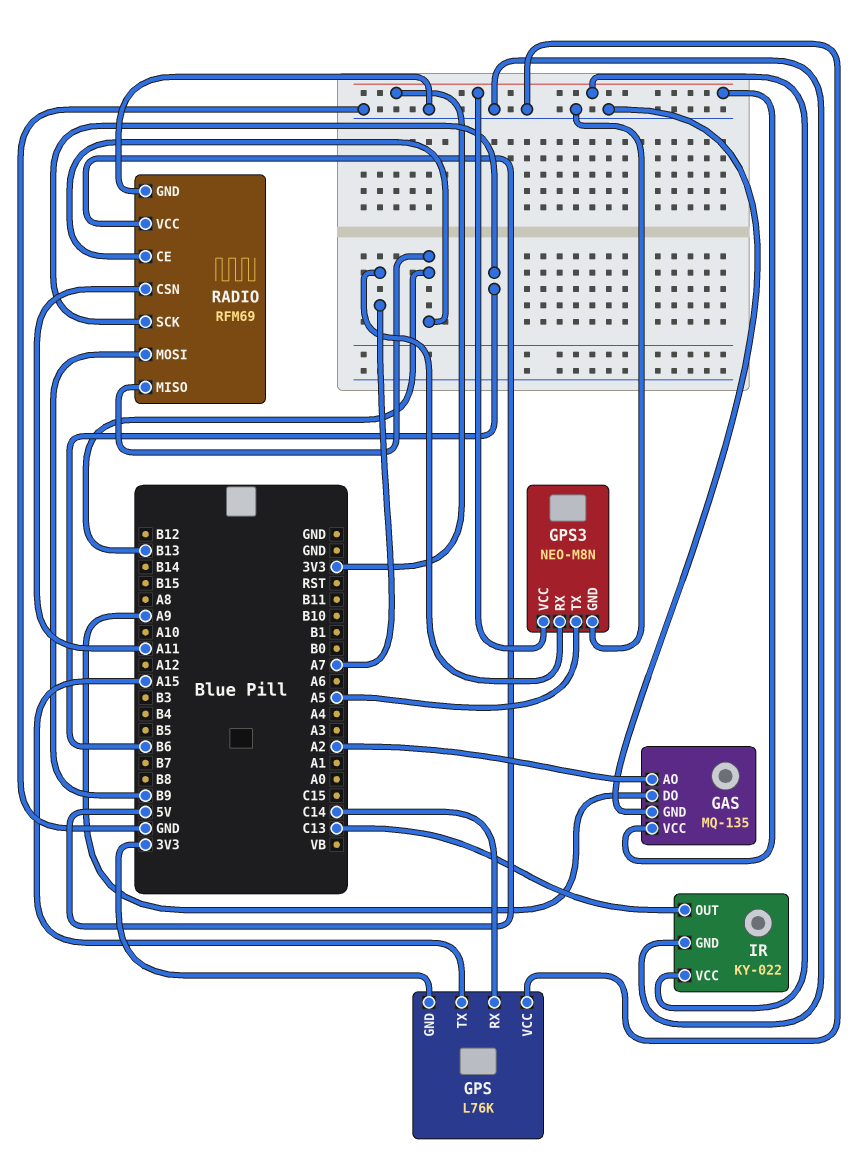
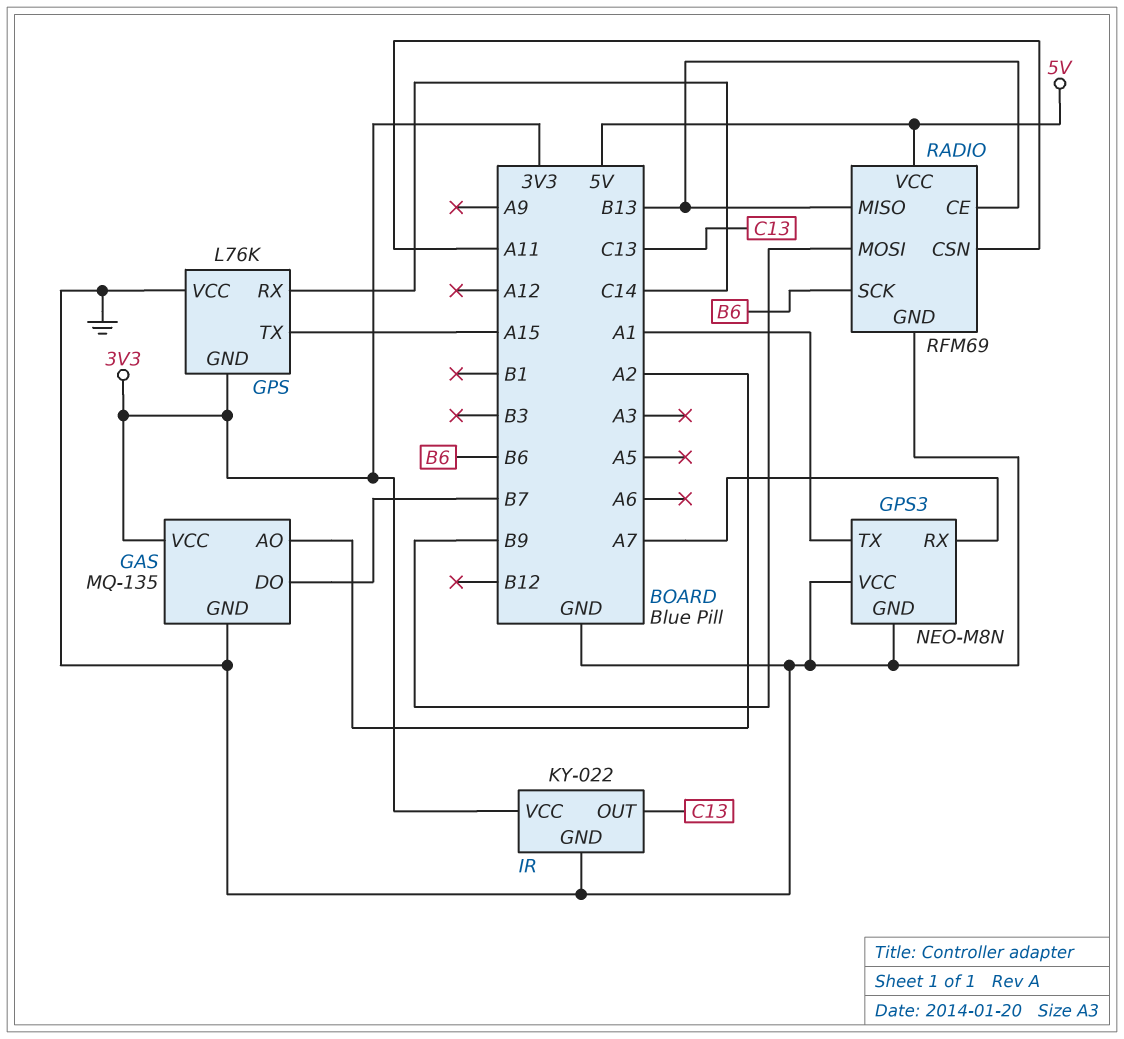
GAS pin DO: A9 -> B7
GPS3 pin TX: A5 -> A1
GPS3 pin VCC: 3V3 -> GND

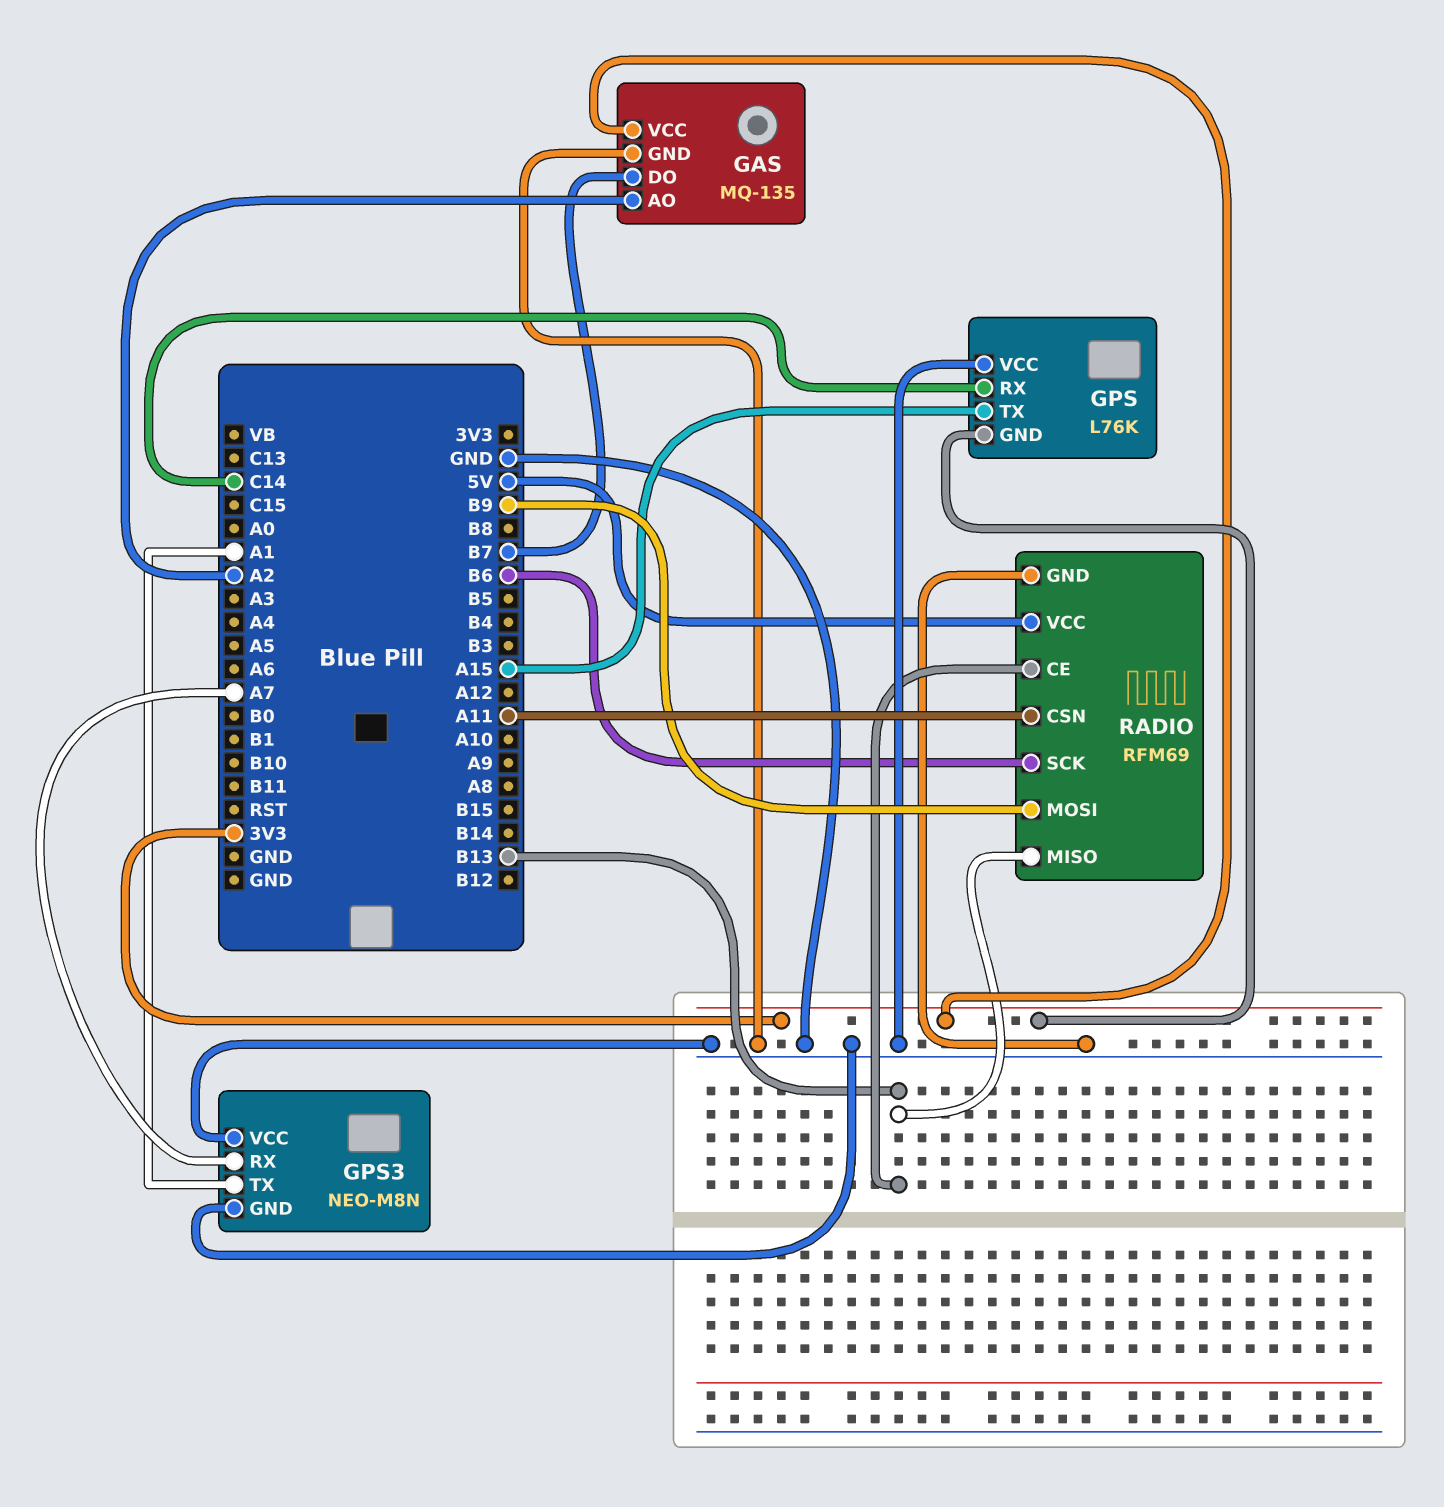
IR: KY-022 -> none
IR pin GND: GND -> none
IR pin OUT: C13 -> none
IR pin VCC: 3V3 -> none

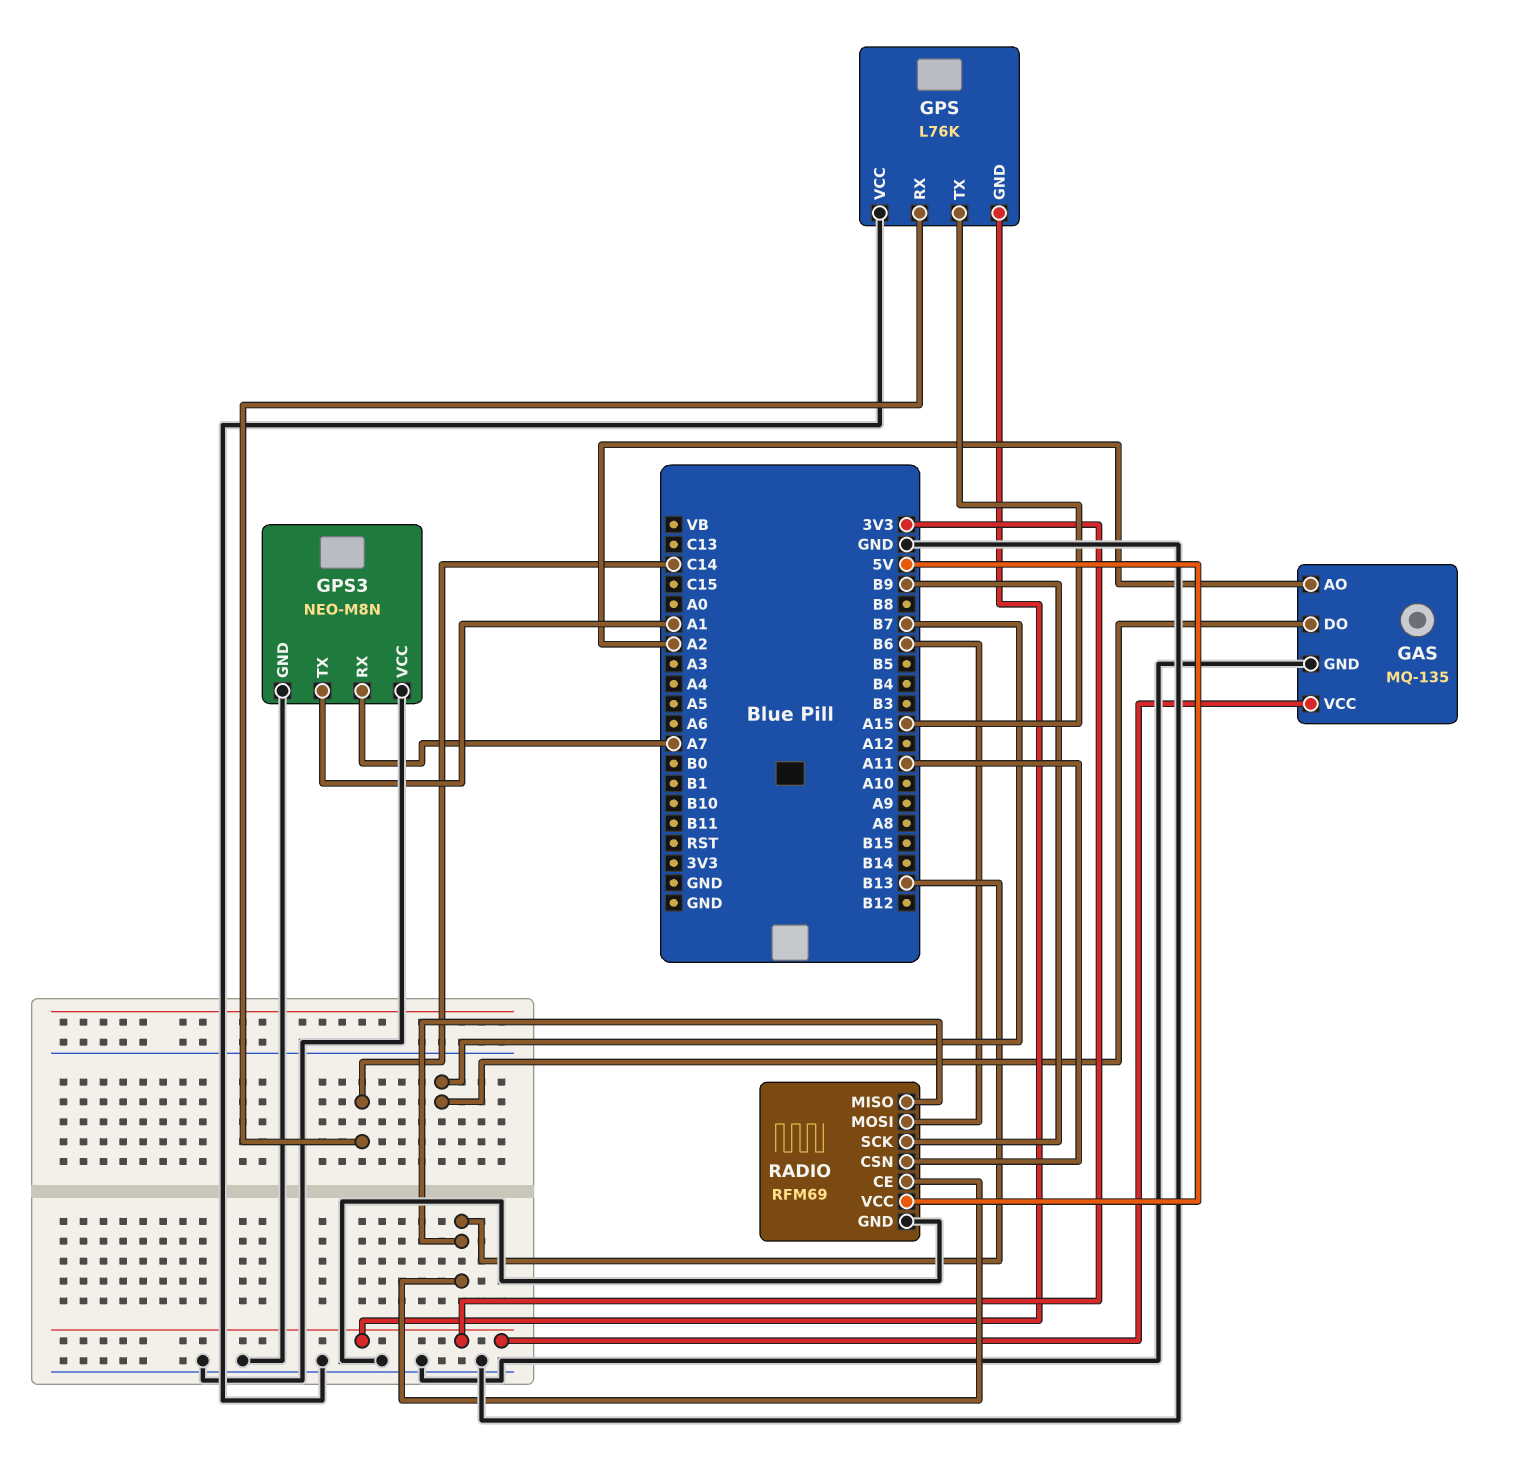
RADIO pin MOSI: B9 -> B6
RADIO pin SCK: B6 -> B9

